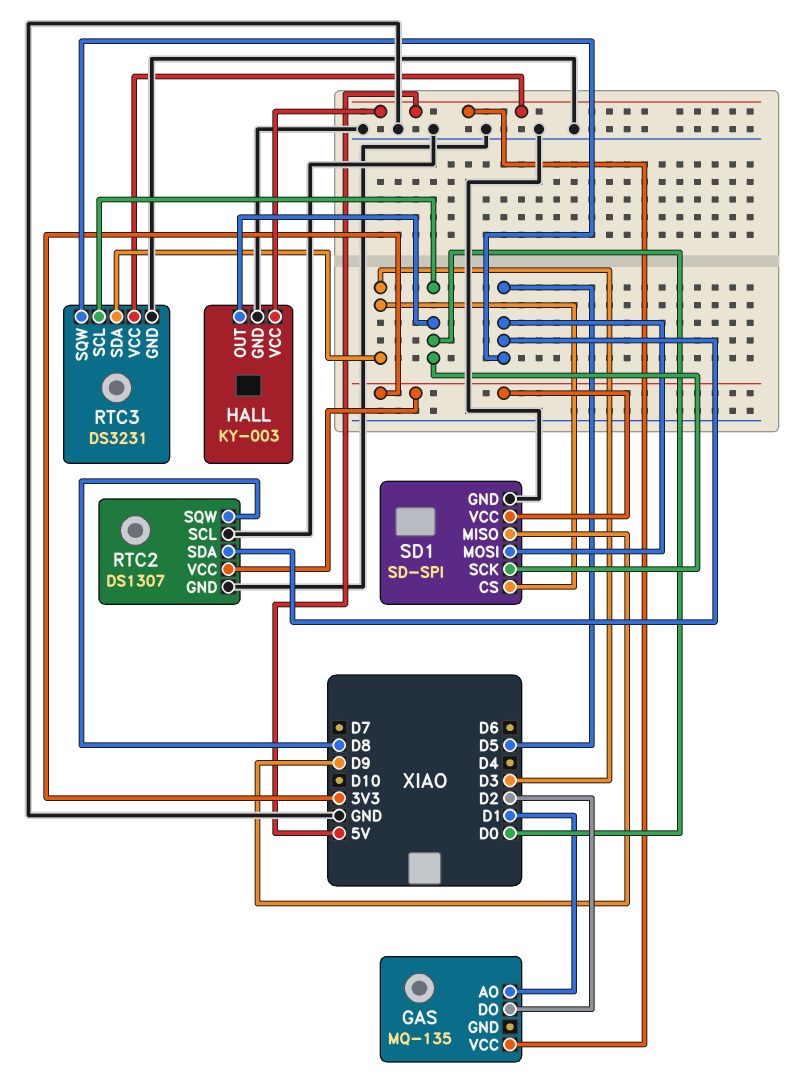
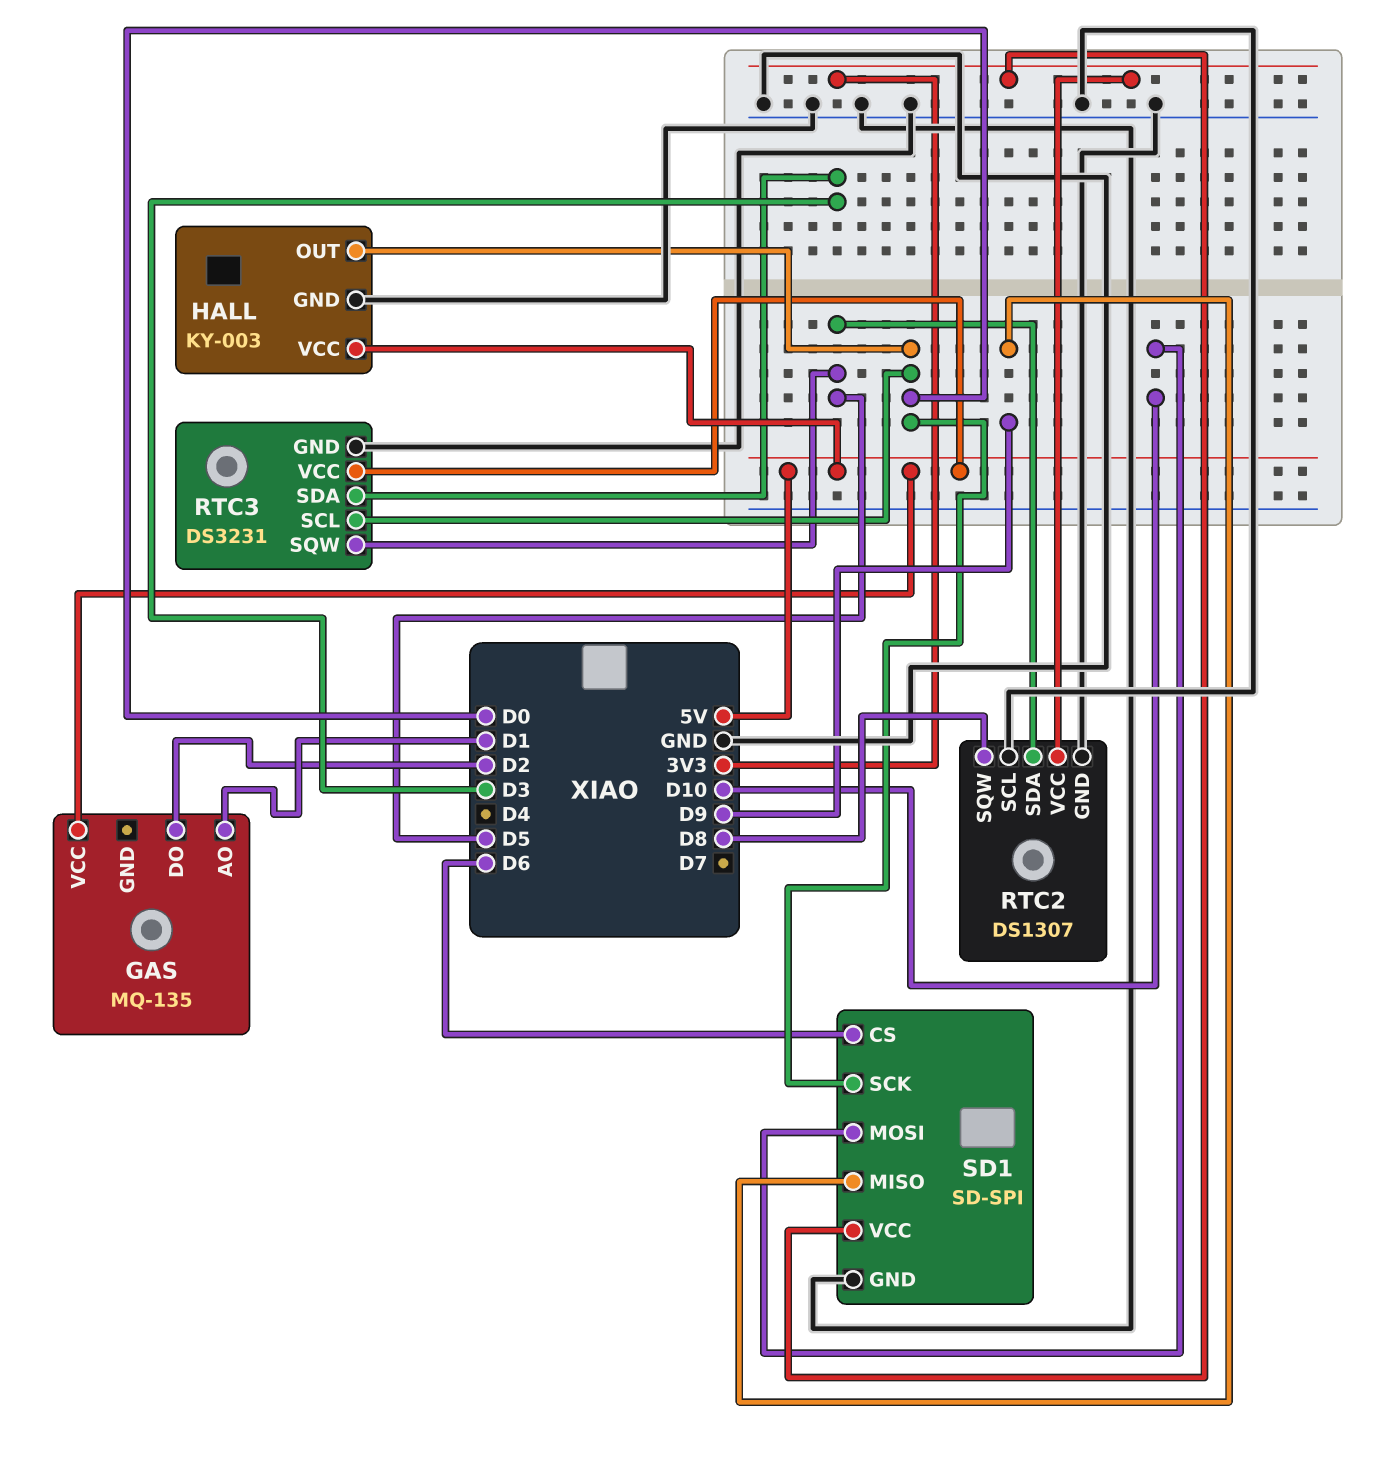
SD1 pin CS: D3 -> D6
SD1 pin MOSI: D5 -> D10

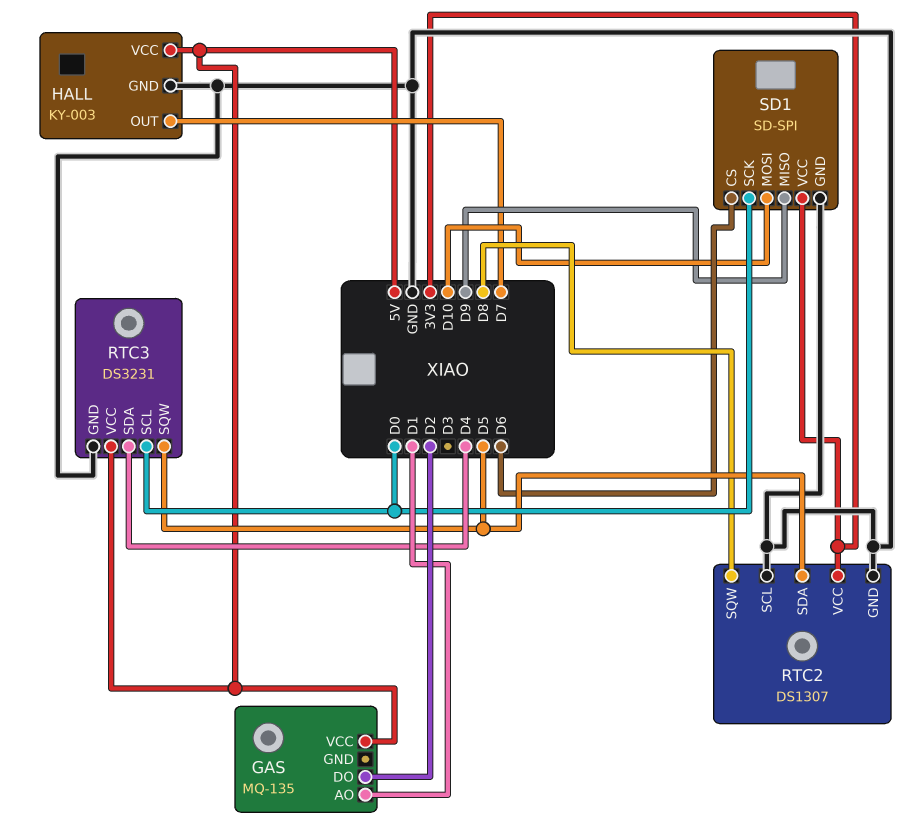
HALL pin OUT: D0 -> D7
RTC3 pin SDA: D3 -> D4

